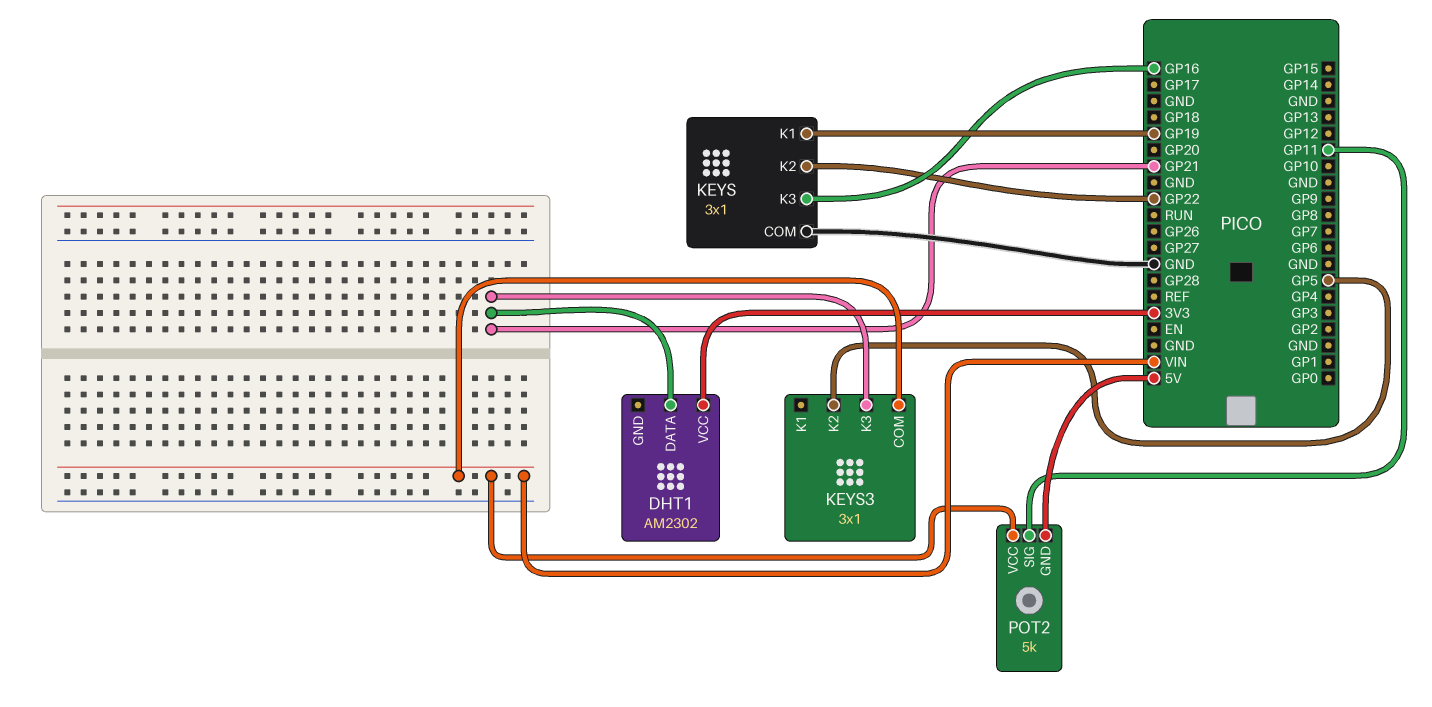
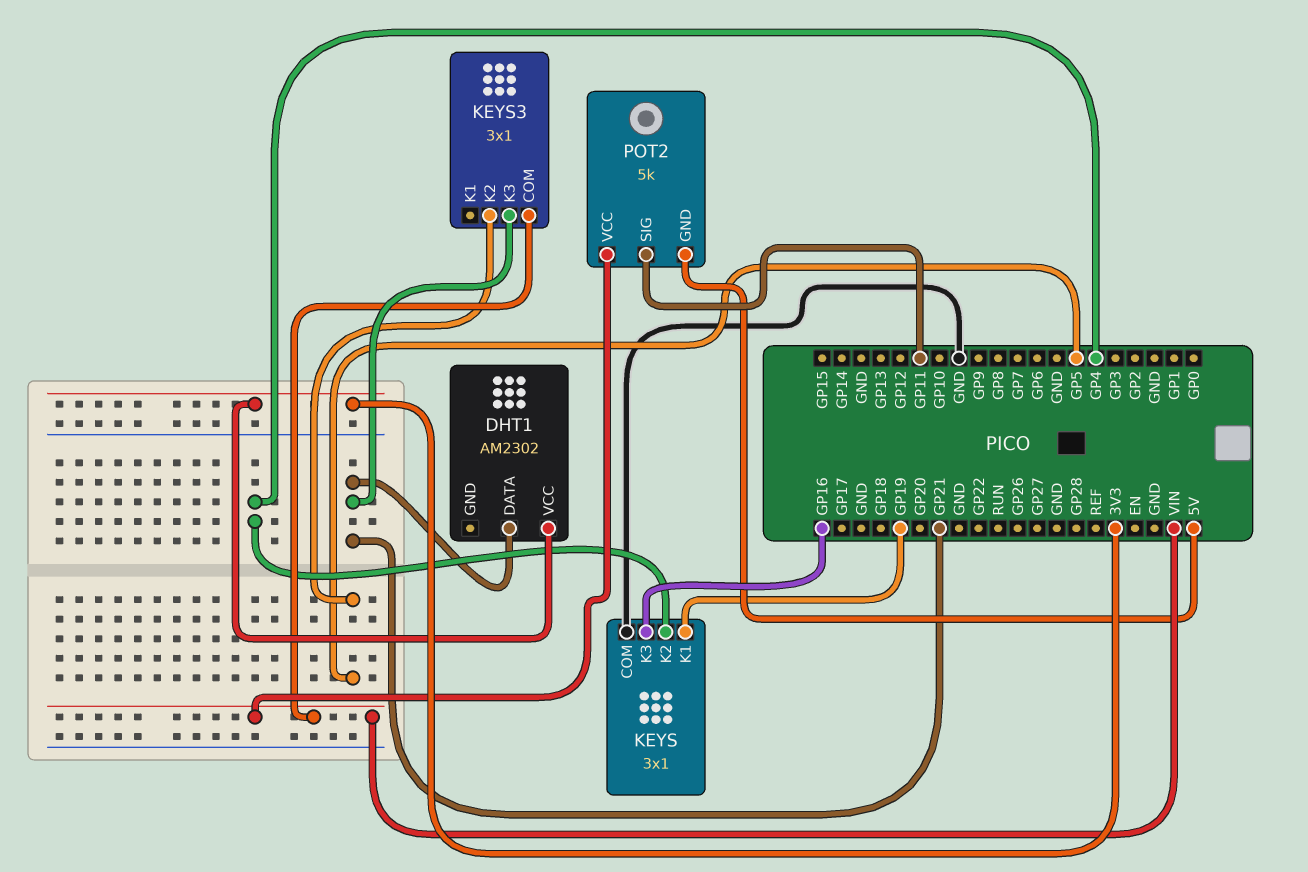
KEYS pin K2: GP22 -> GP4

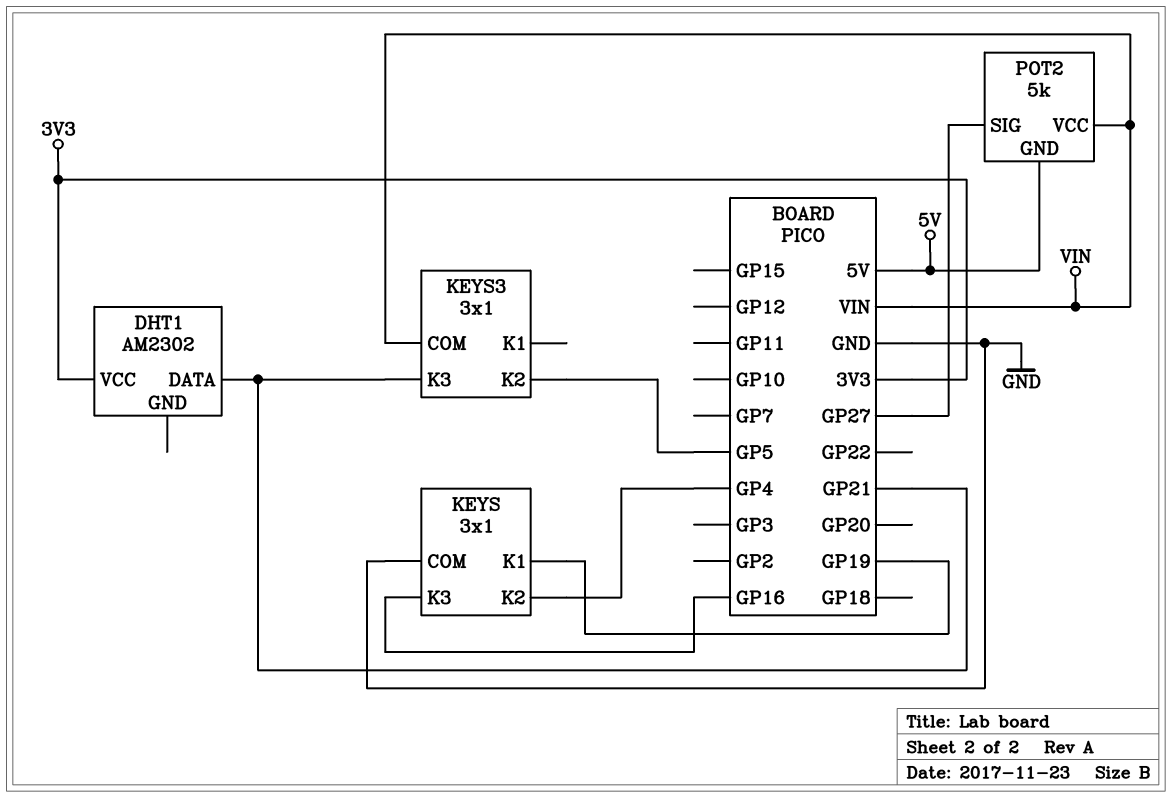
POT2 pin SIG: GP11 -> GP27

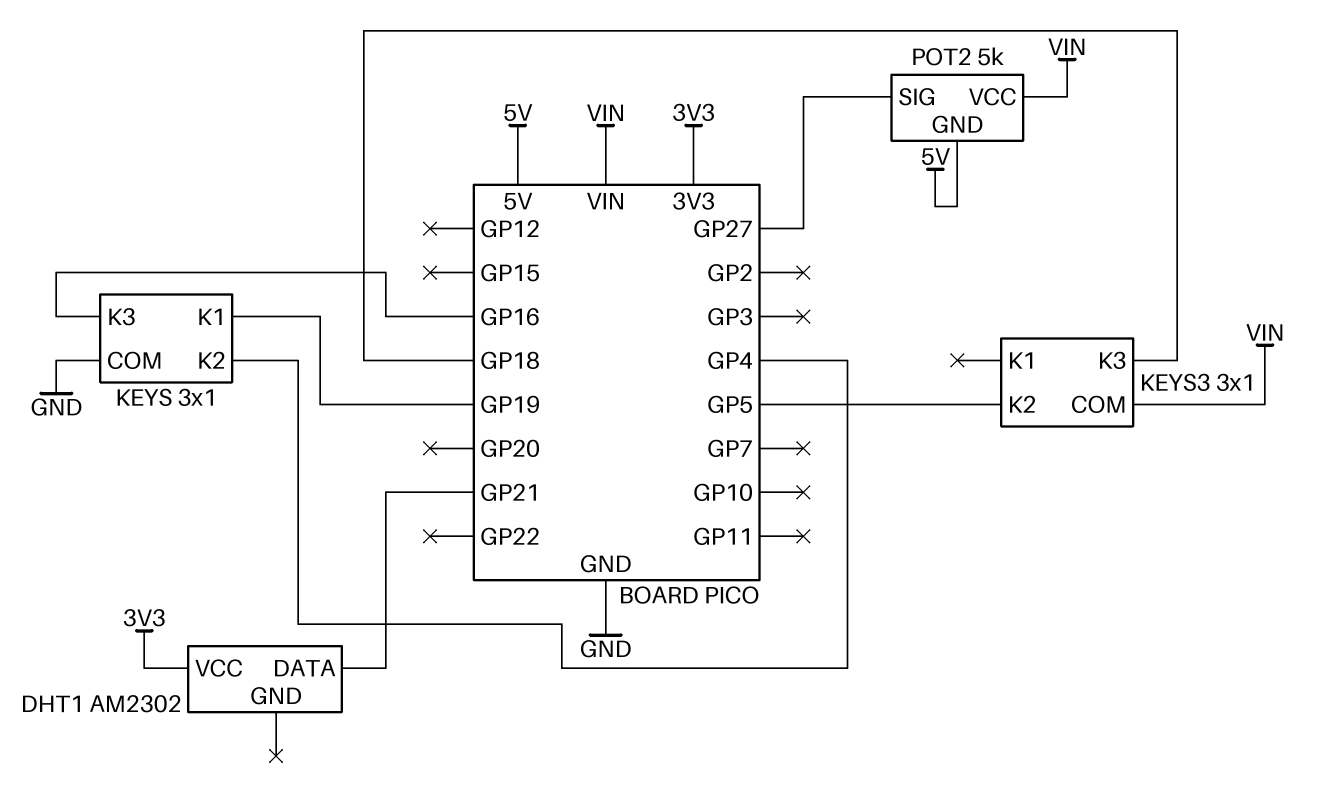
KEYS3 pin K3: GP21 -> GP18

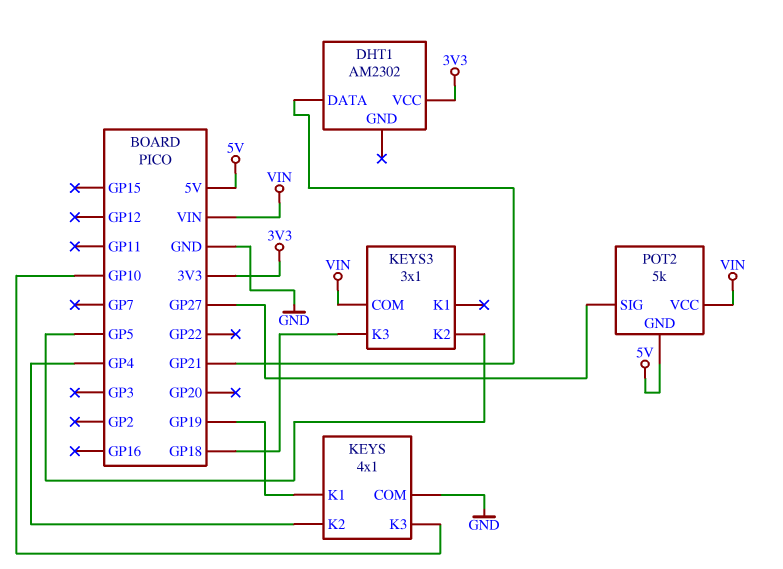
KEYS: 3x1 -> 4x1
KEYS pin K3: GP16 -> GP10

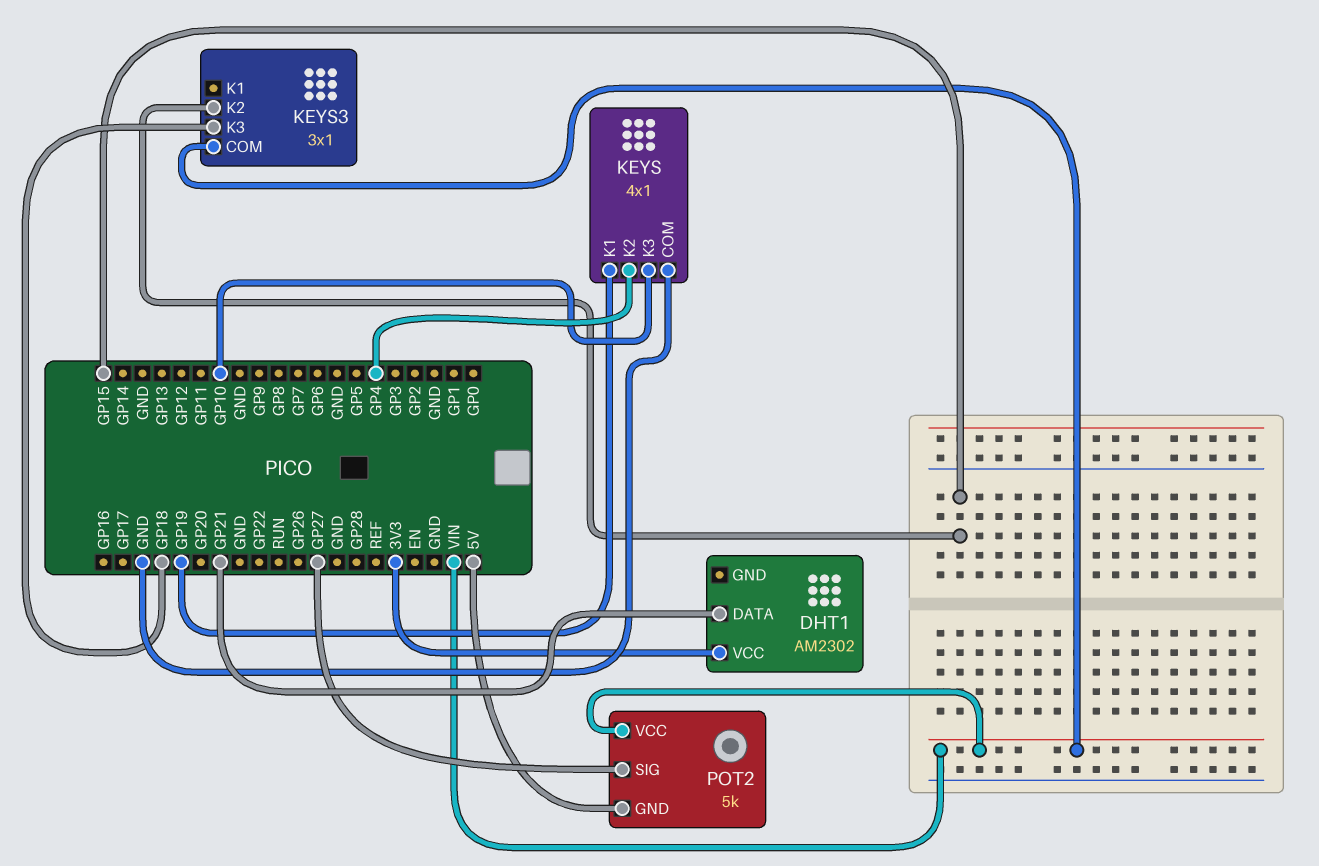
KEYS3 pin K2: GP5 -> GP15

